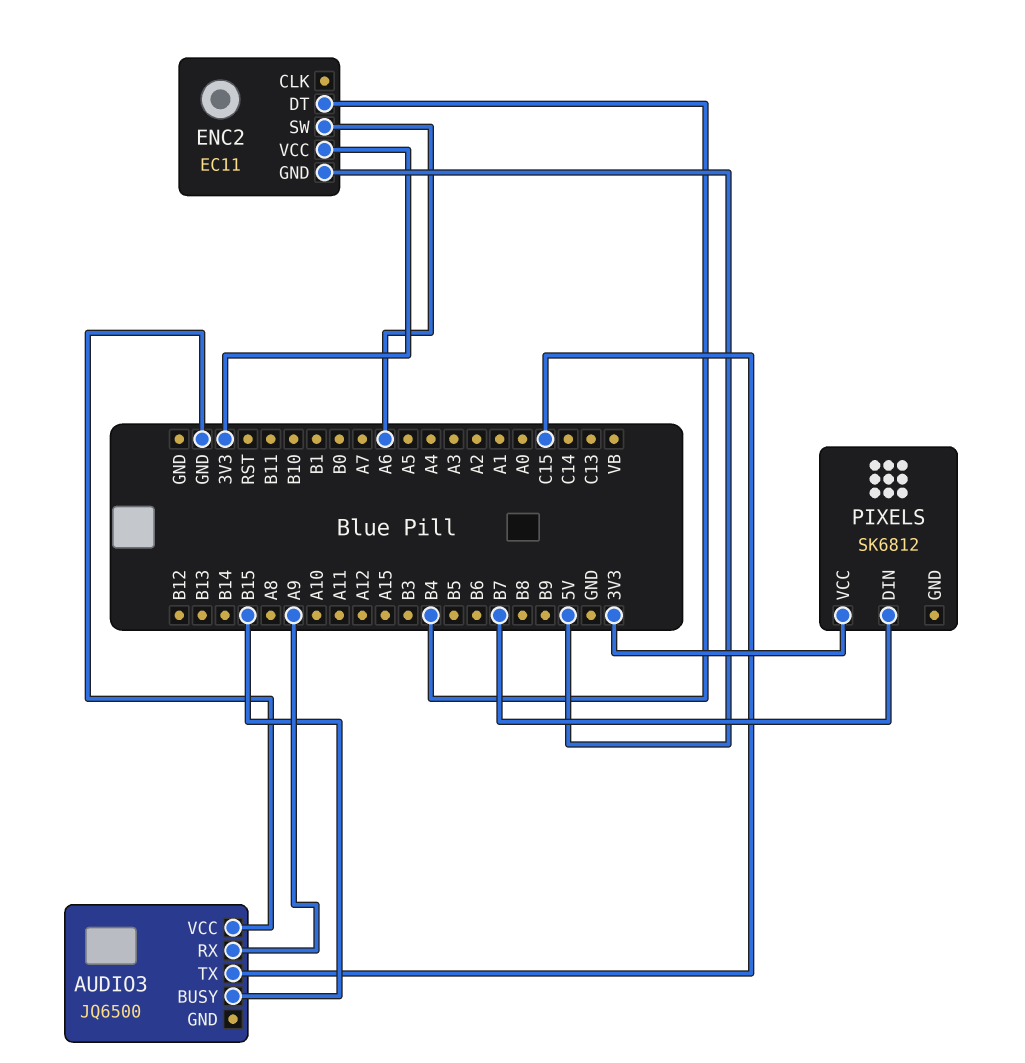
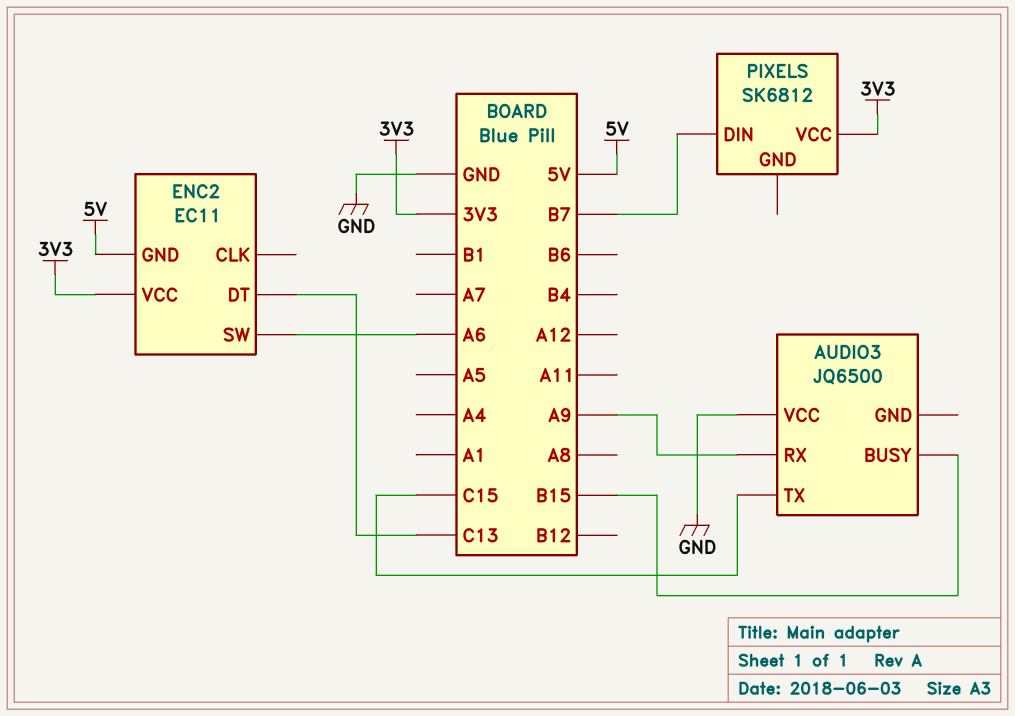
ENC2 pin DT: B4 -> C13

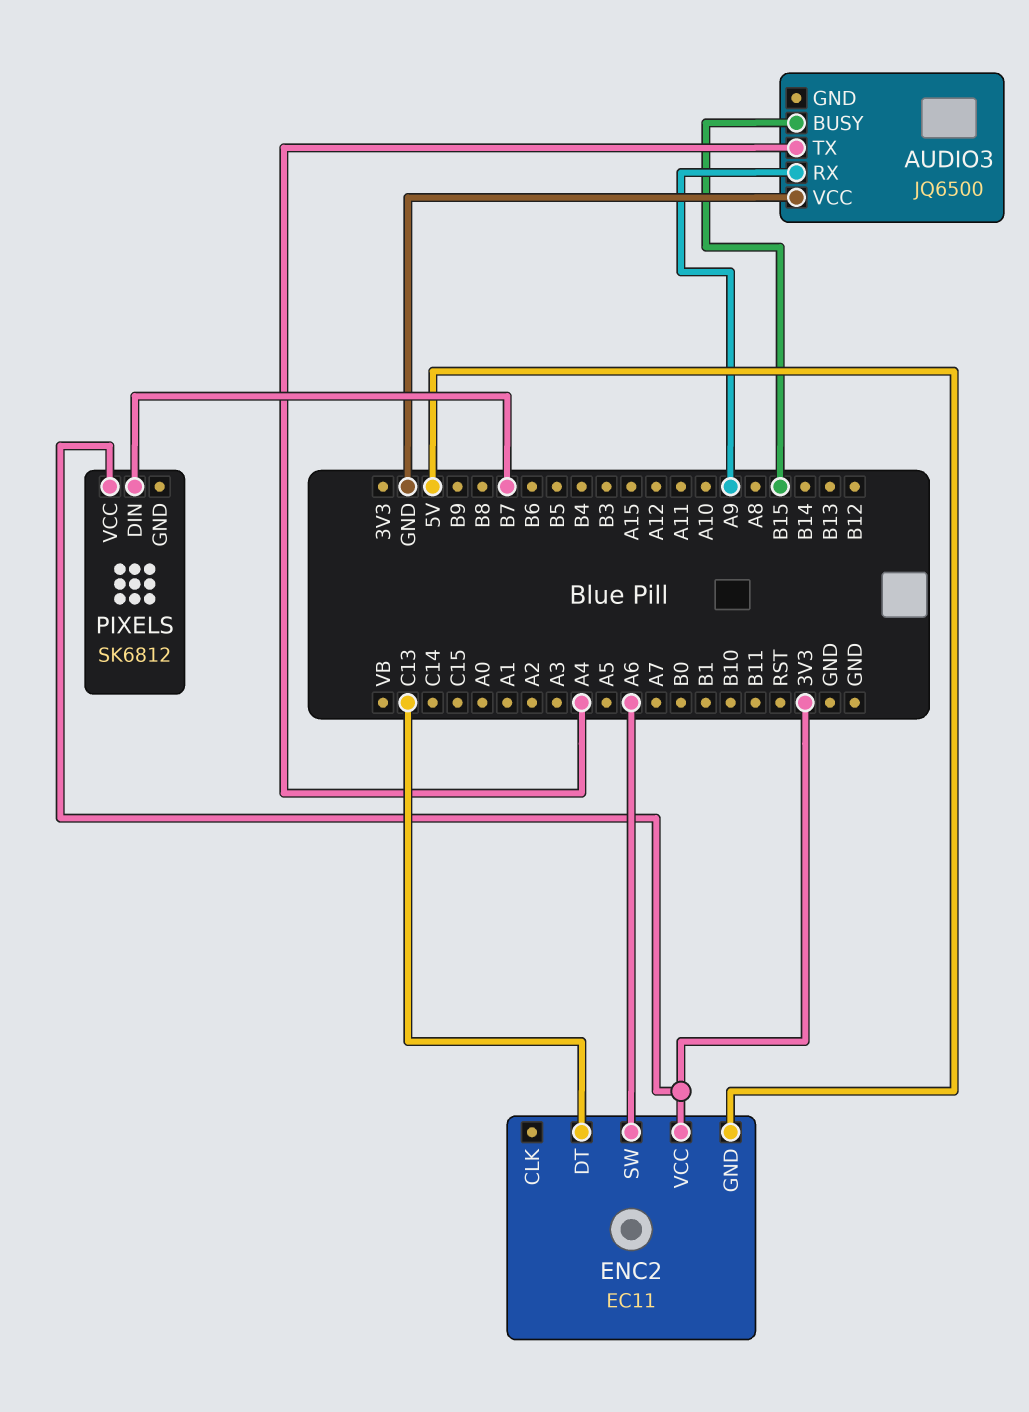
AUDIO3 pin TX: C15 -> A4

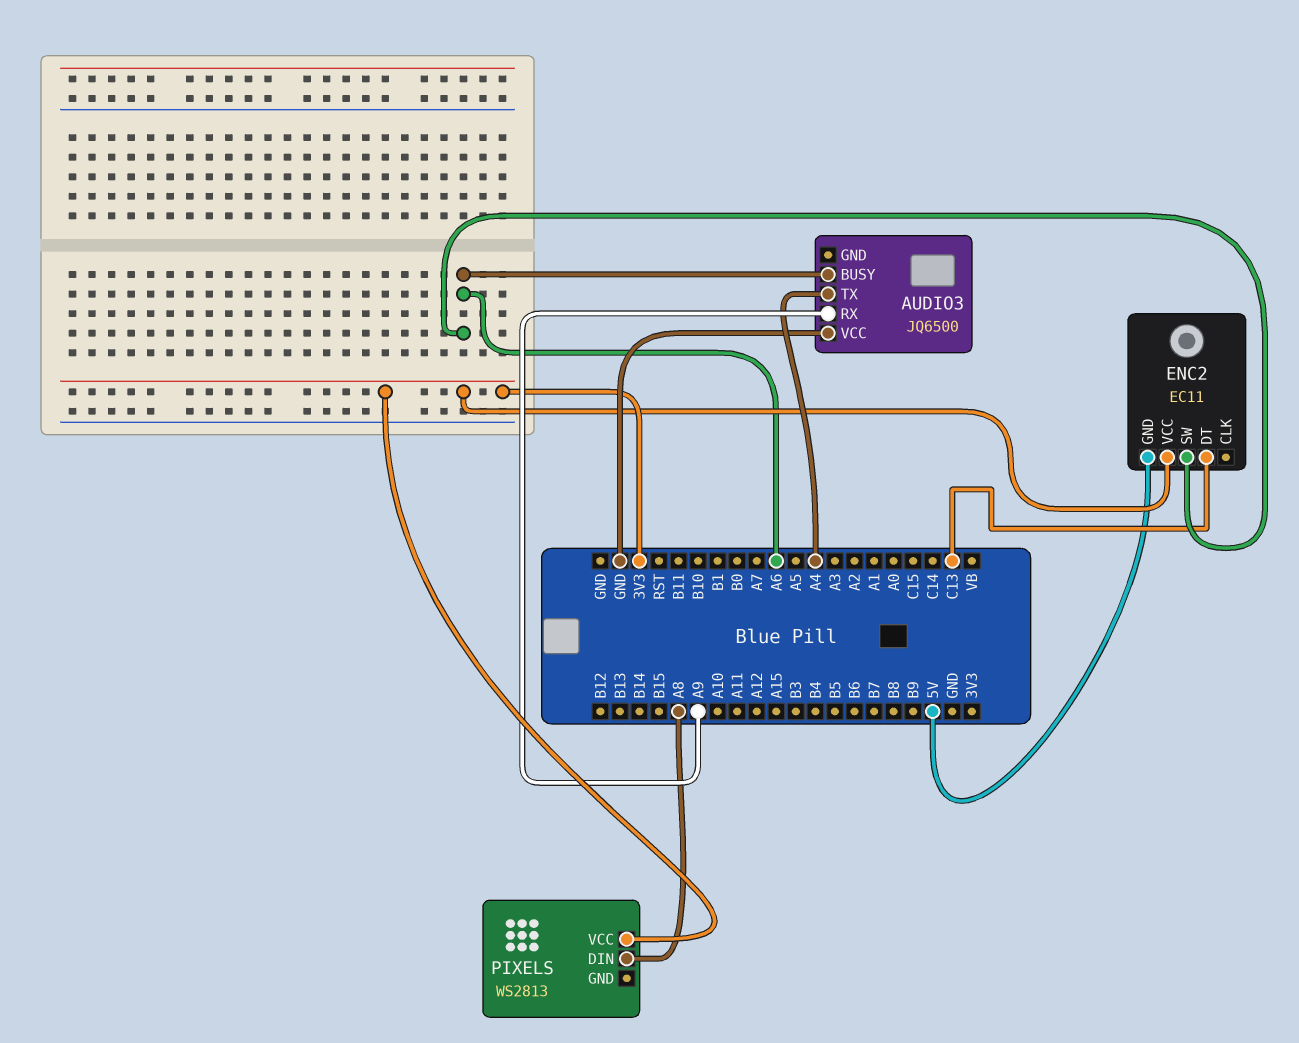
AUDIO3 pin BUSY: B15 -> A6
PIXELS: SK6812 -> WS2813
PIXELS pin DIN: B7 -> A8

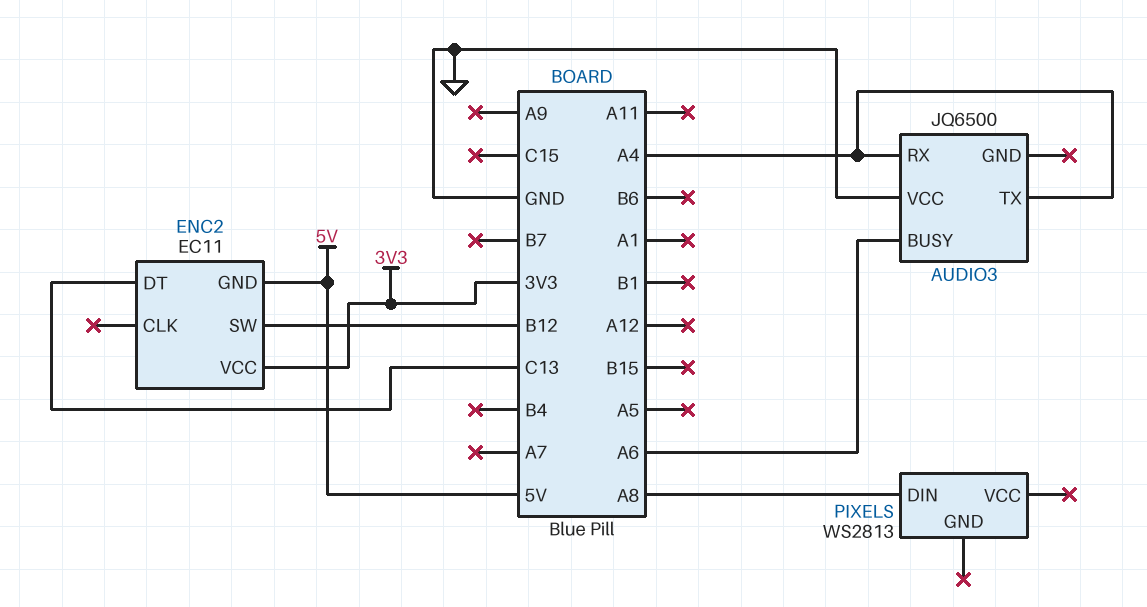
AUDIO3 pin RX: A9 -> A4
ENC2 pin SW: A6 -> B12
PIXELS pin VCC: 3V3 -> none

